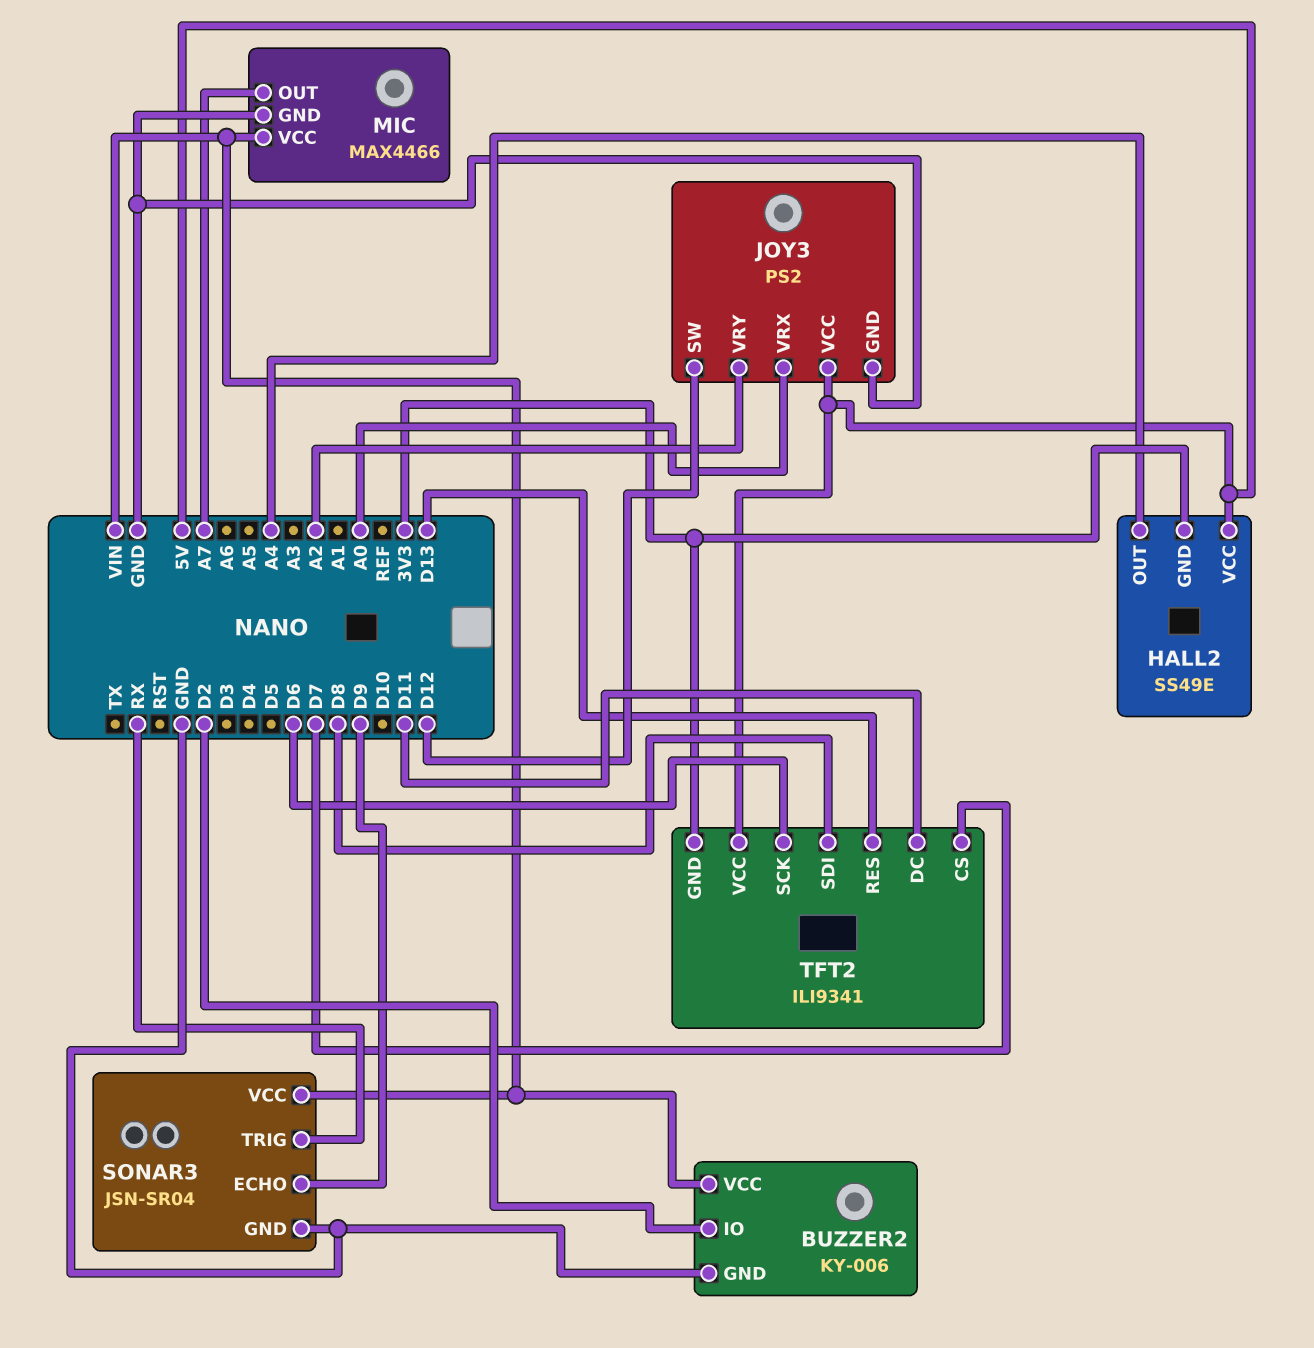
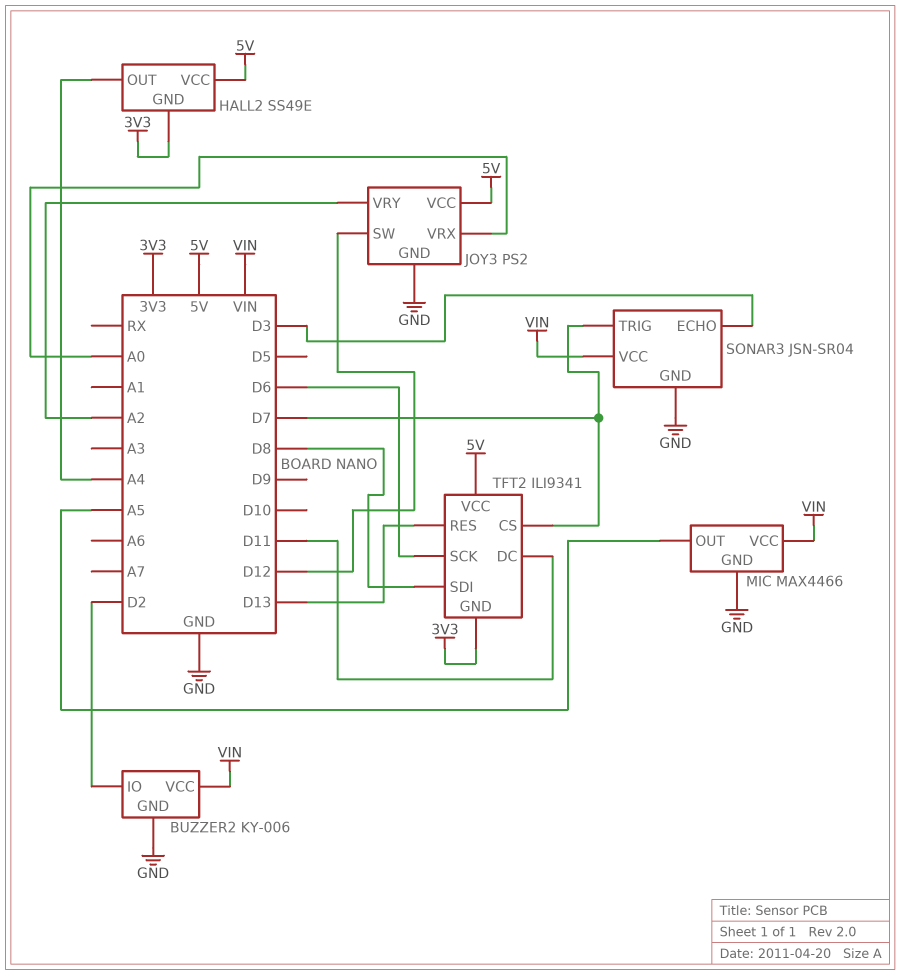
MIC pin OUT: A7 -> A5
SONAR3 pin ECHO: D9 -> D3
SONAR3 pin TRIG: RX -> D7

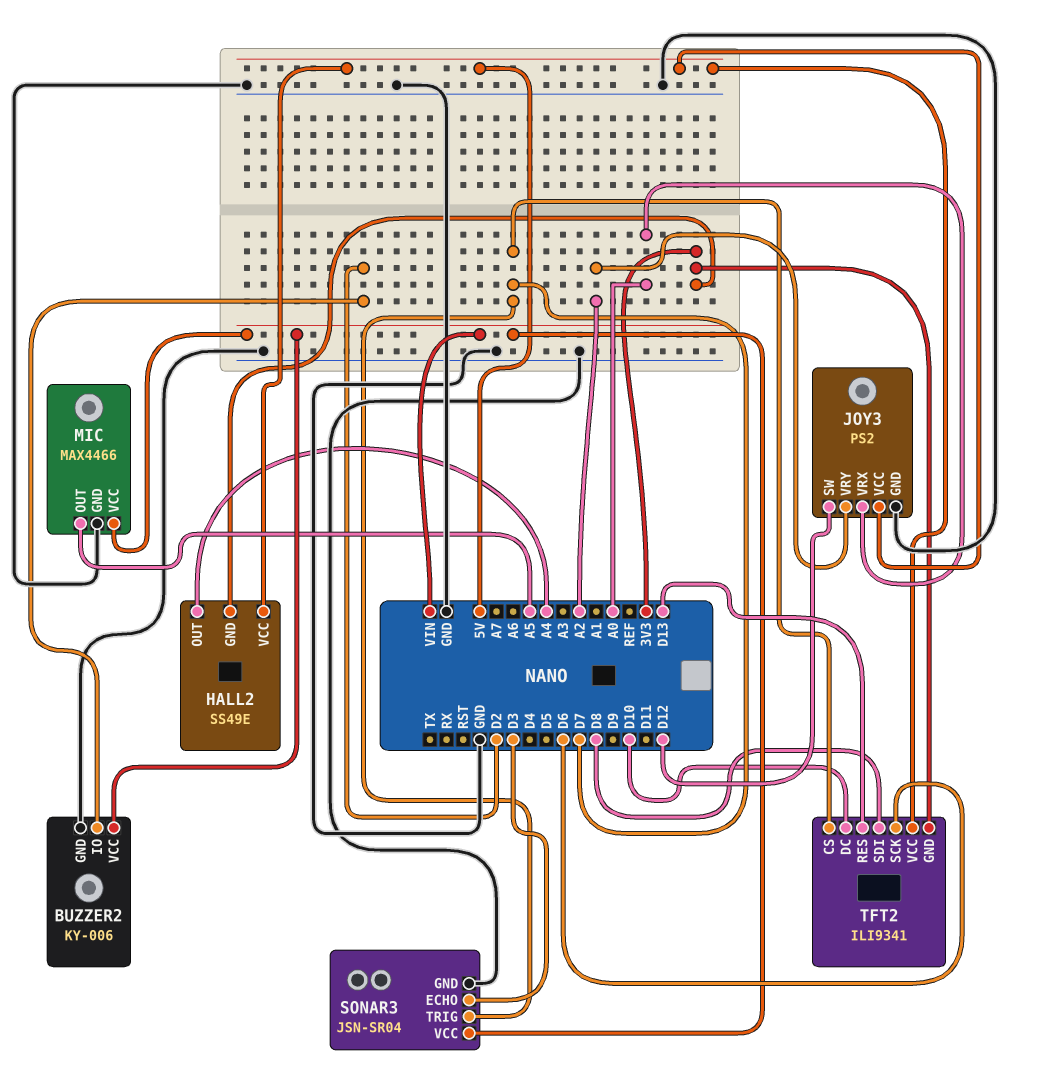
TFT2 pin DC: D11 -> D10

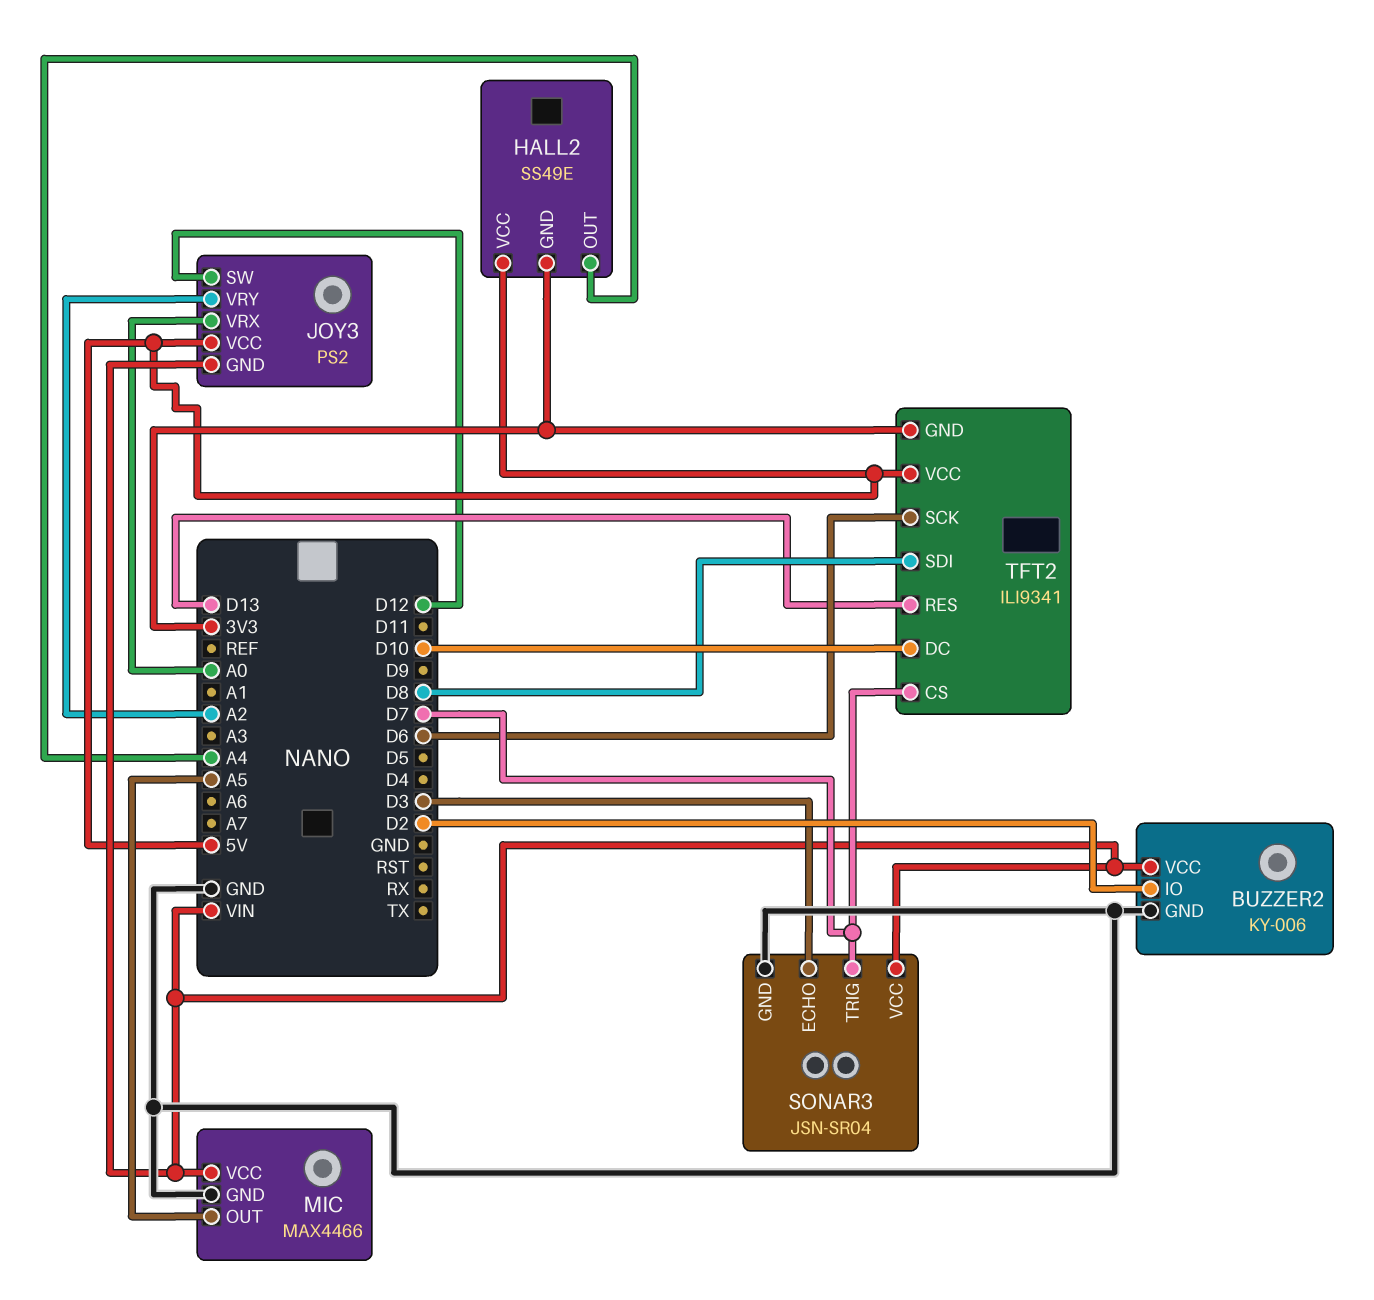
JOY3 pin GND: GND -> VIN

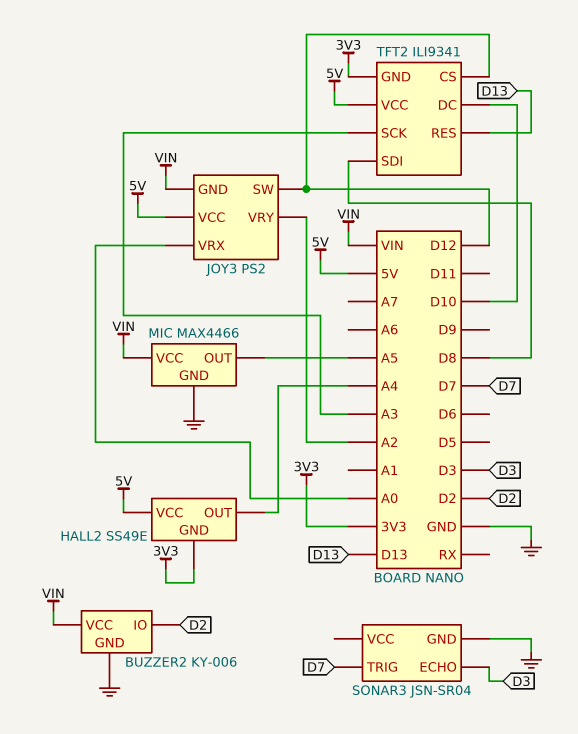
SONAR3 pin VCC: VIN -> none
TFT2 pin CS: D7 -> D12
TFT2 pin SCK: D6 -> A3

